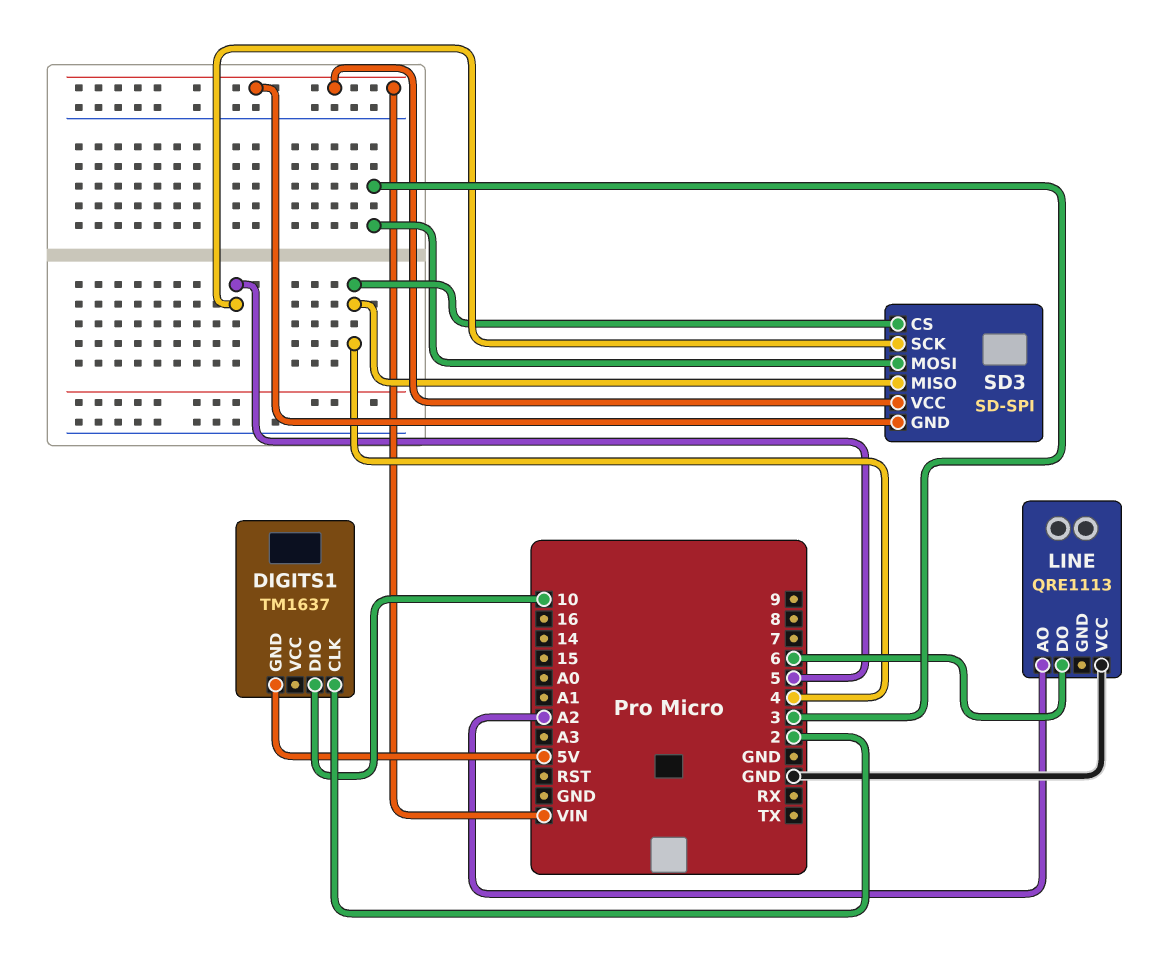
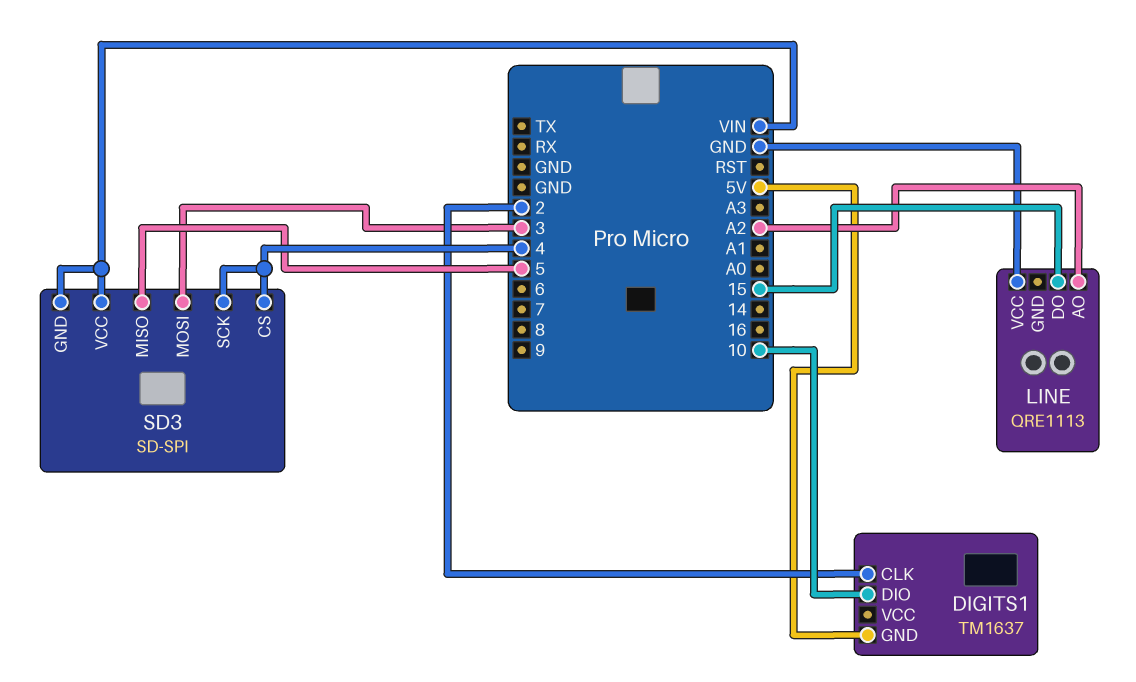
LINE pin DO: 6 -> 15
SD3 pin MISO: 4 -> 5
SD3 pin SCK: 5 -> 4

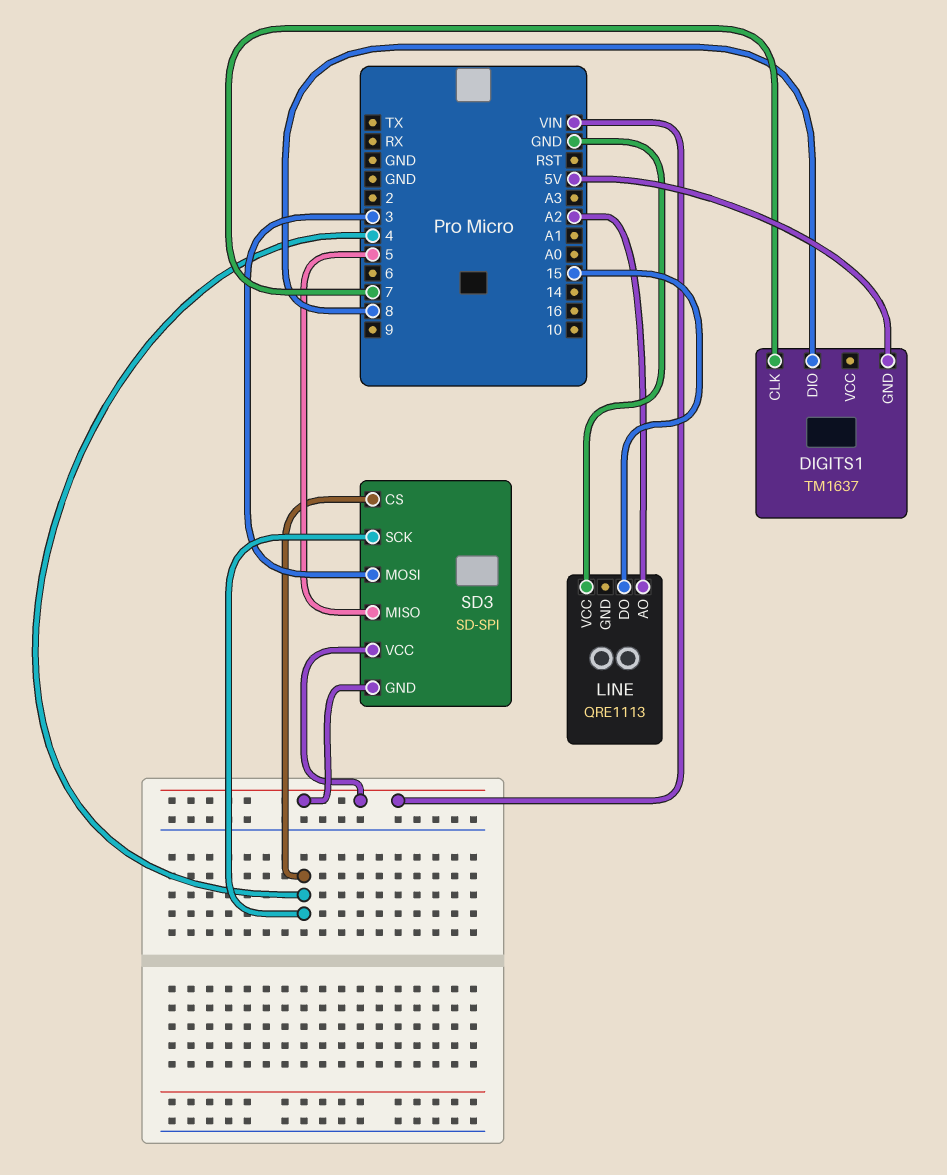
DIGITS1 pin CLK: 2 -> 7
DIGITS1 pin DIO: 10 -> 8

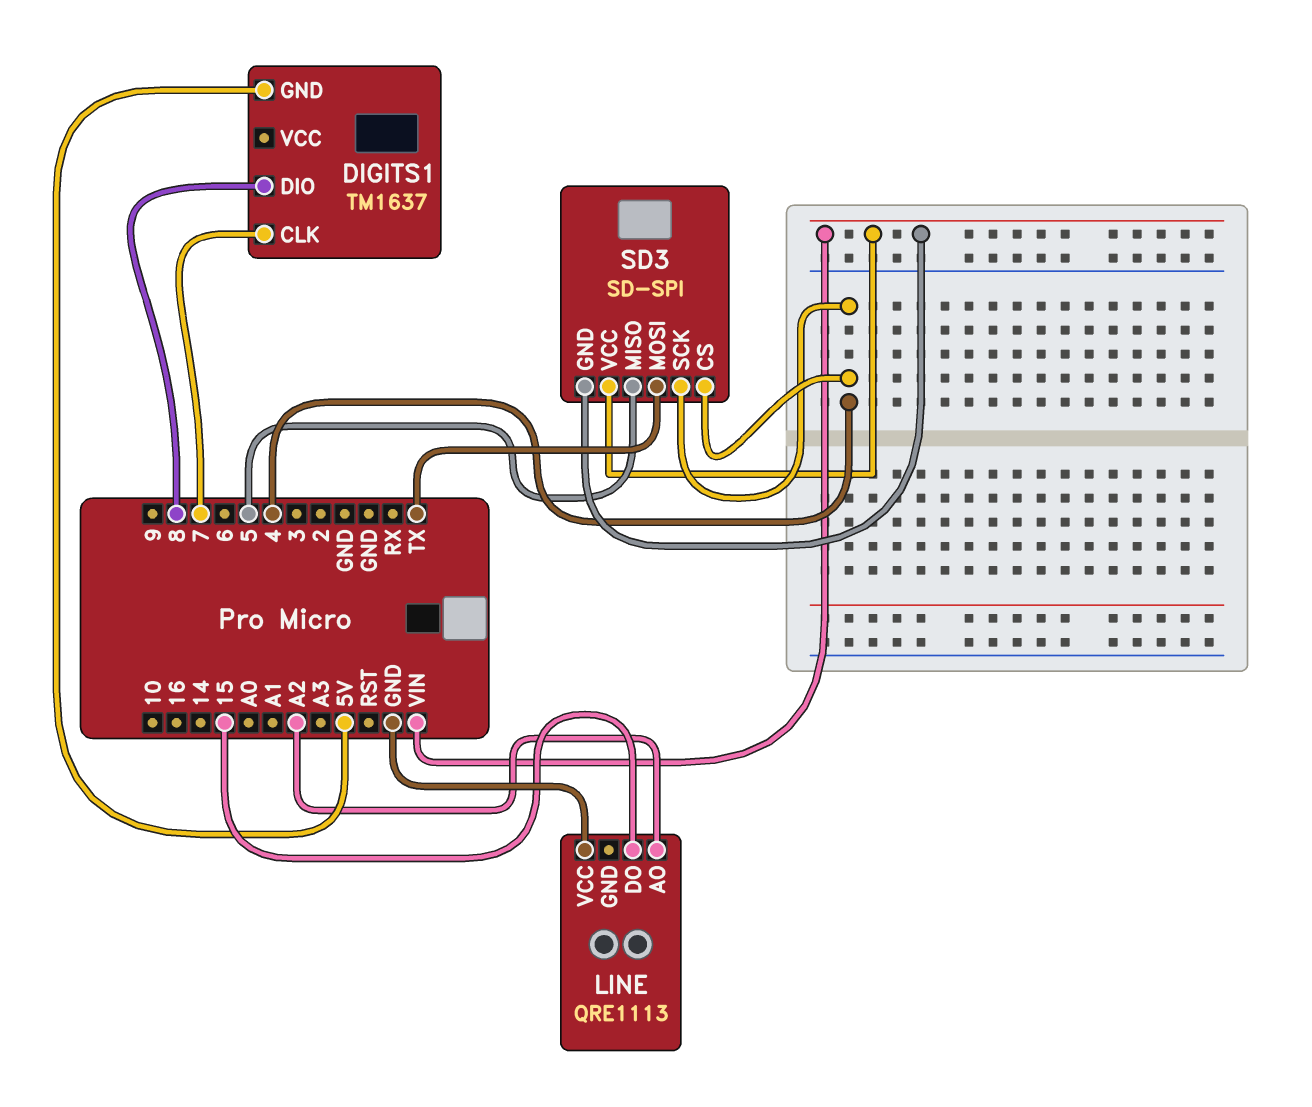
SD3 pin MOSI: 3 -> TX

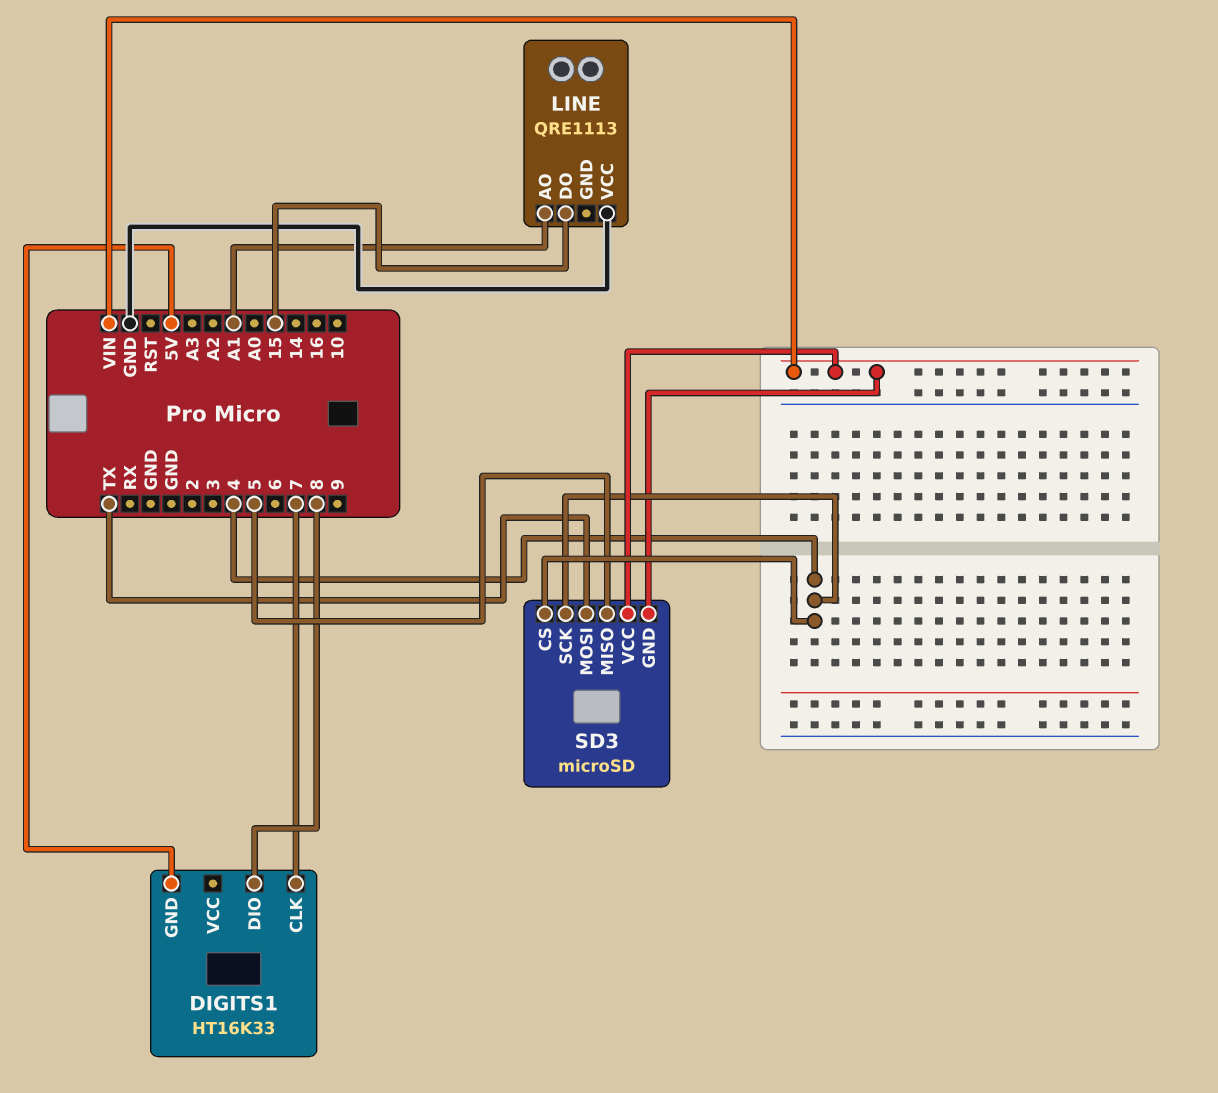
DIGITS1: TM1637 -> HT16K33
LINE pin AO: A2 -> A1
SD3: SD-SPI -> microSD

